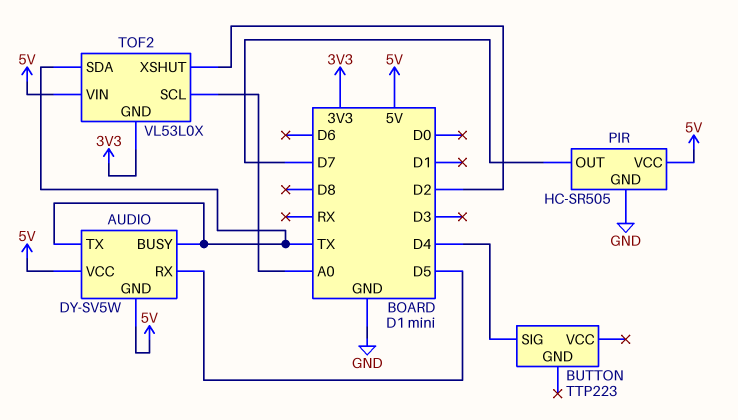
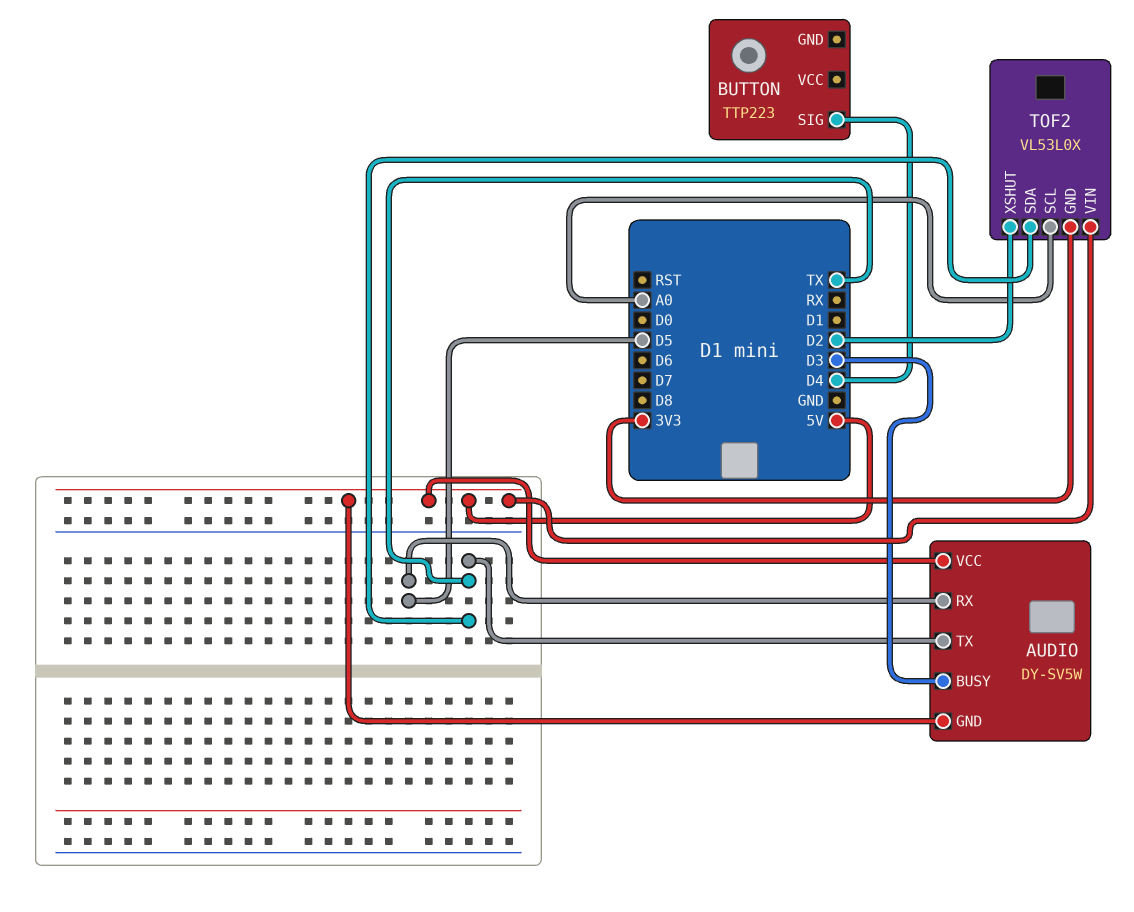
AUDIO pin BUSY: TX -> D3
PIR: HC-SR505 -> none
PIR pin GND: GND -> none
PIR pin OUT: D7 -> none
PIR pin VCC: 5V -> none

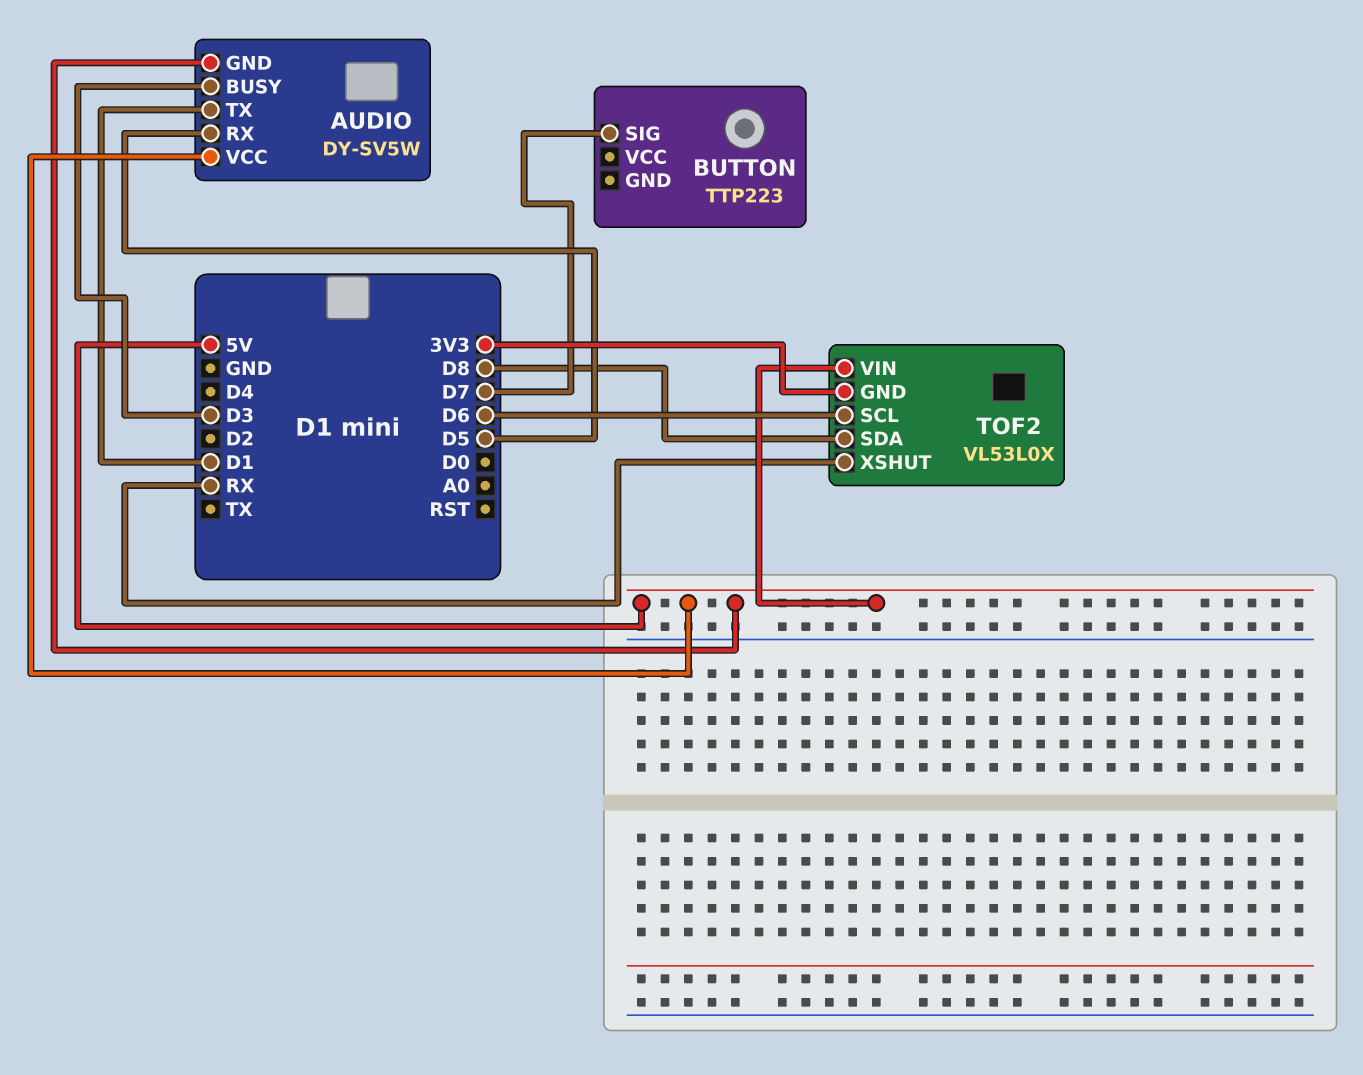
AUDIO pin TX: TX -> D1
BUTTON pin SIG: D4 -> D7
TOF2 pin SCL: A0 -> D6
TOF2 pin SDA: TX -> D8
TOF2 pin XSHUT: D2 -> RX

